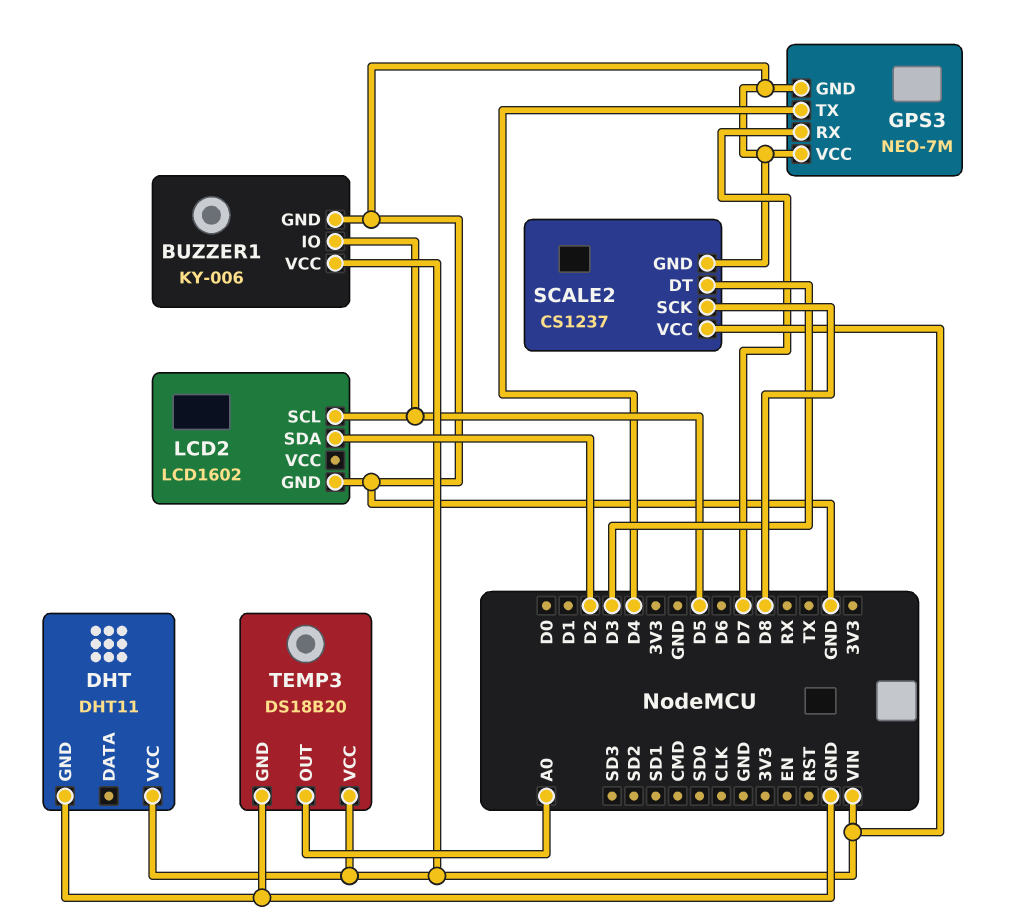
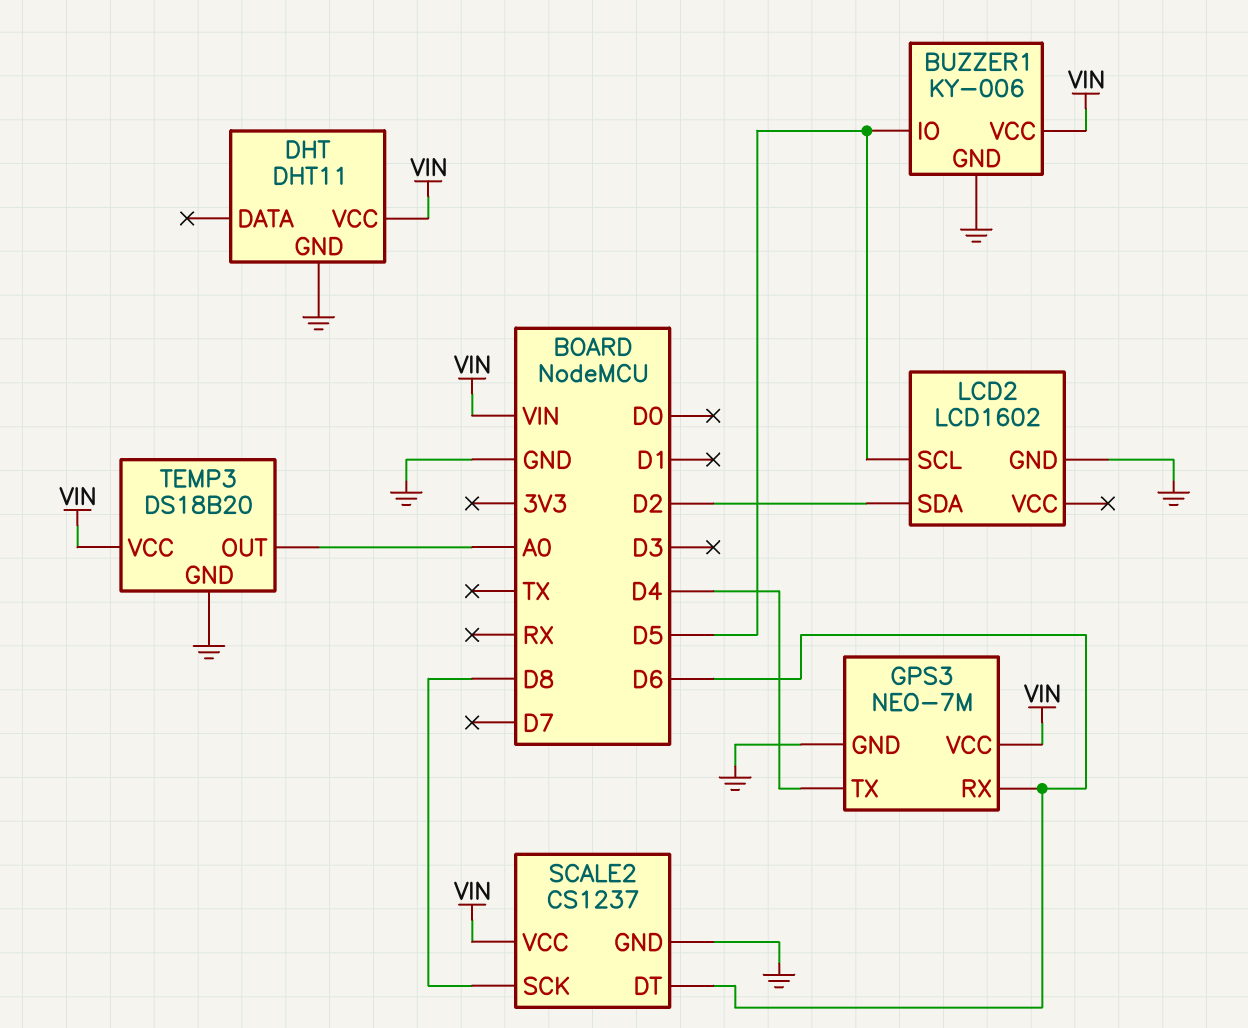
GPS3 pin RX: D7 -> D6
GPS3 pin VCC: GND -> VIN
SCALE2 pin DT: D3 -> D6

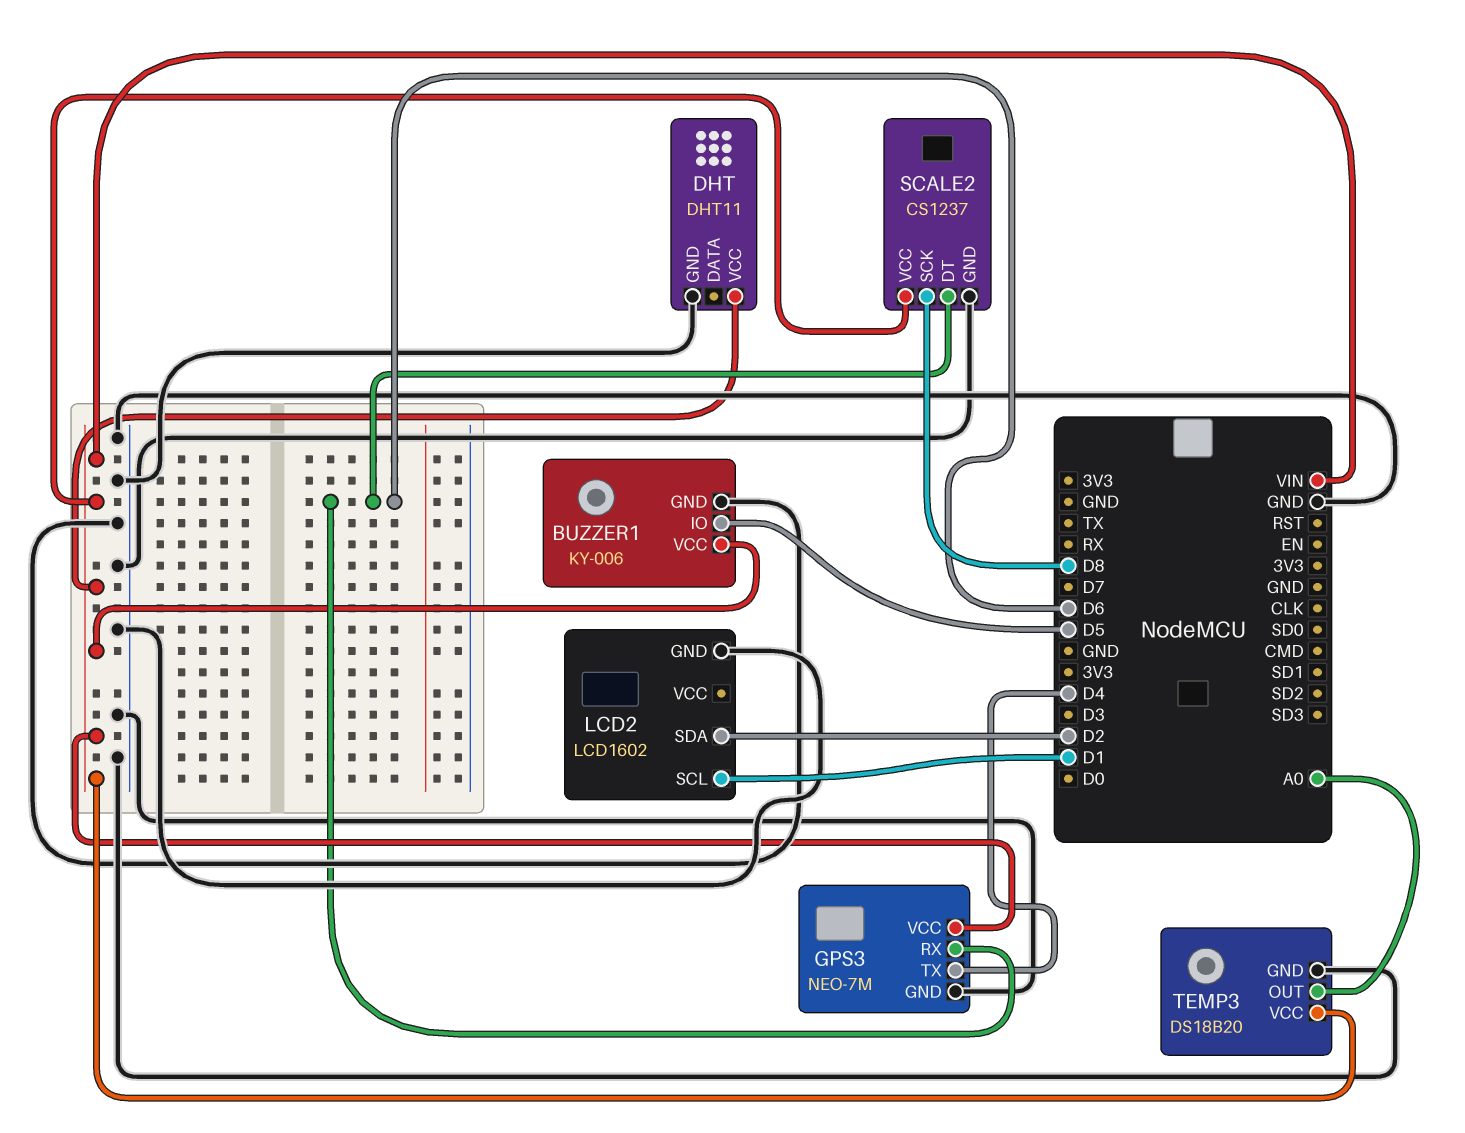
LCD2 pin SCL: D5 -> D1

